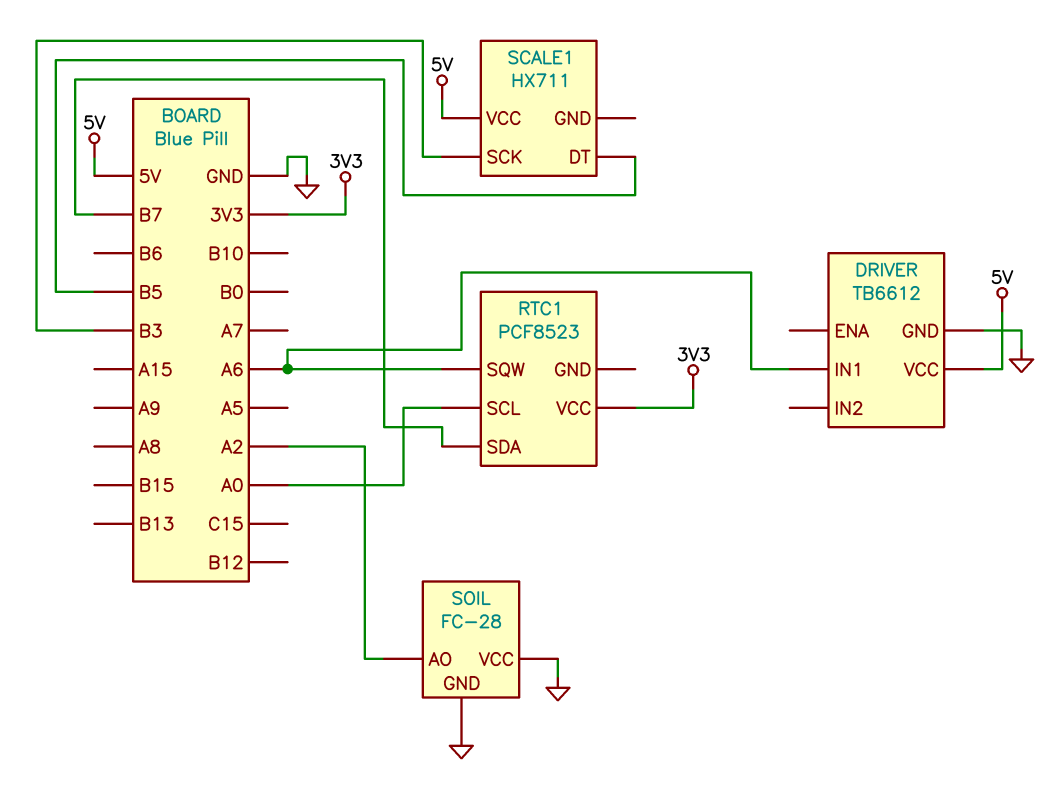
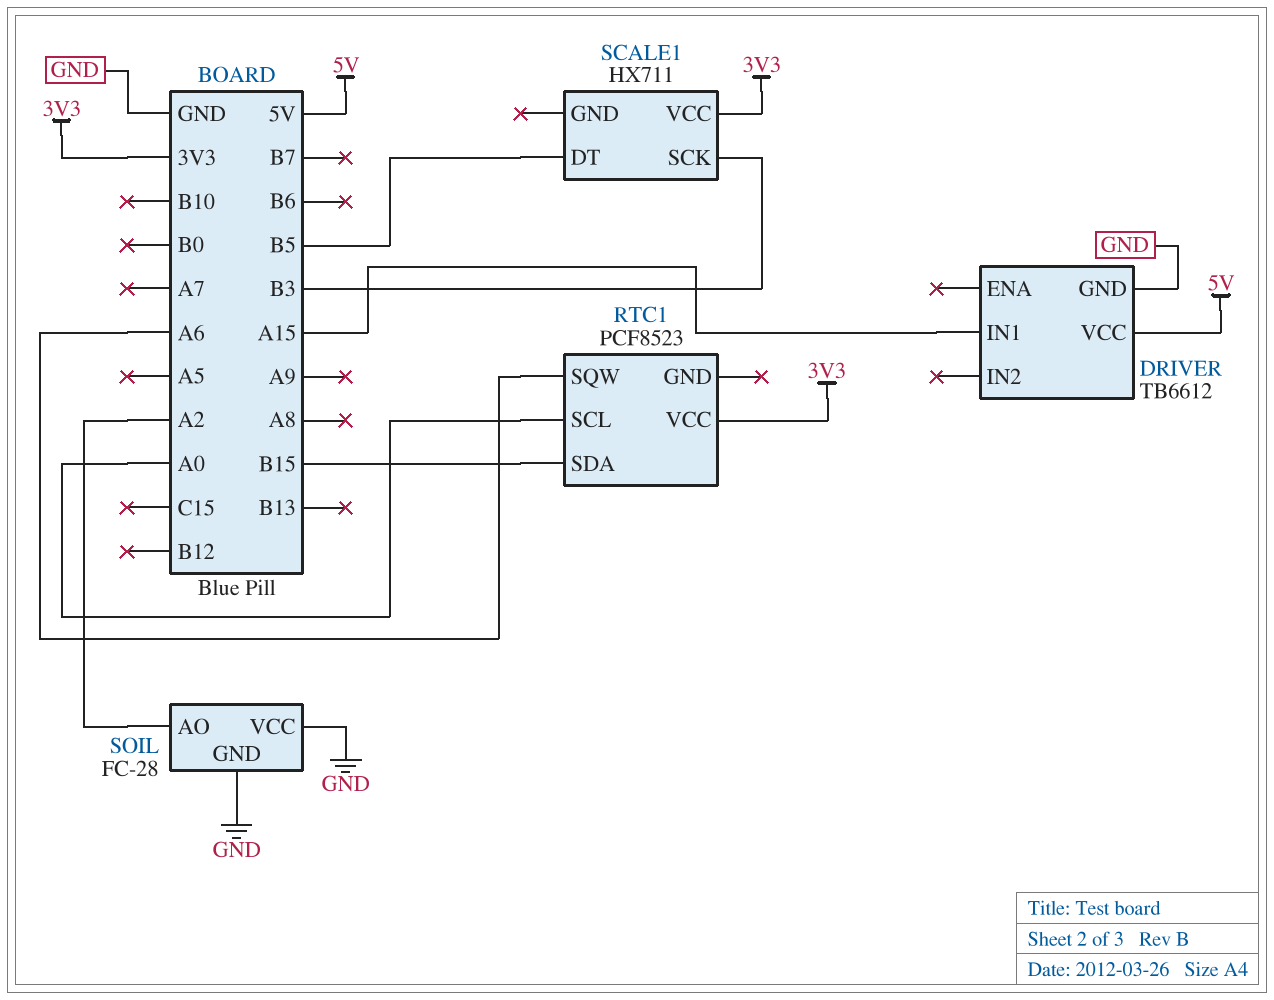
DRIVER pin IN1: A6 -> A15
RTC1 pin SDA: B7 -> B15
SCALE1 pin VCC: 5V -> 3V3

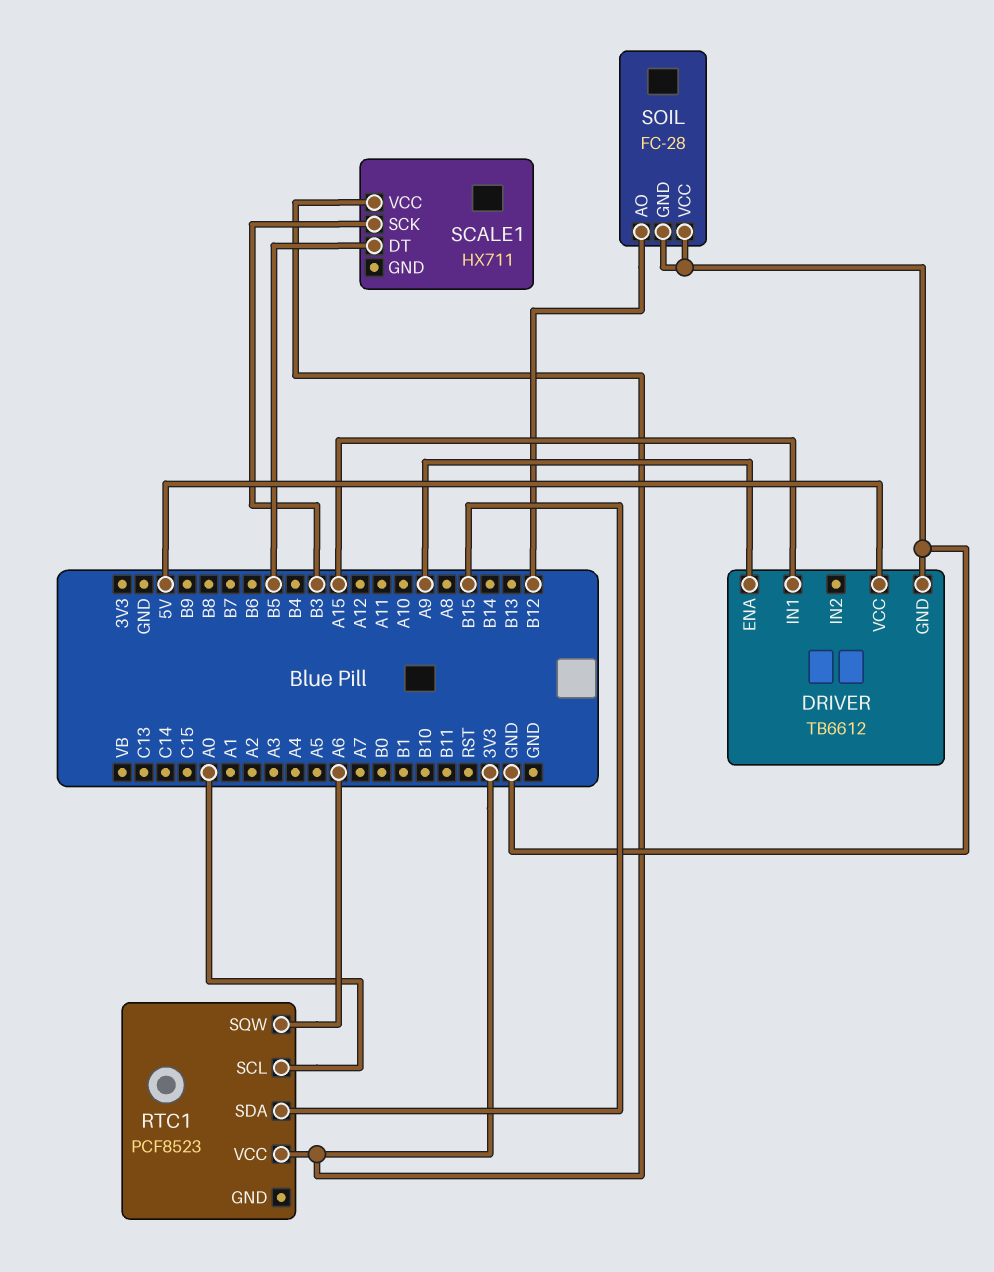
DRIVER pin ENA: none -> A9
SOIL pin AO: A2 -> B12

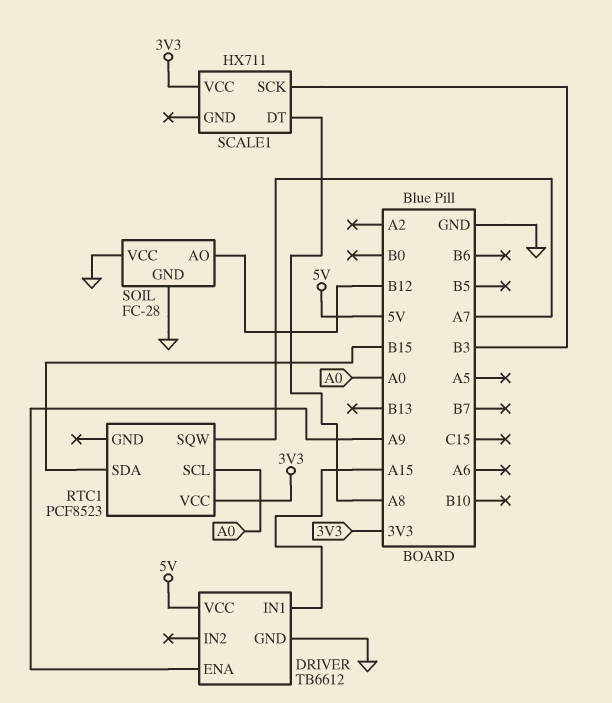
RTC1 pin SQW: A6 -> A7
SCALE1 pin DT: B5 -> A8

